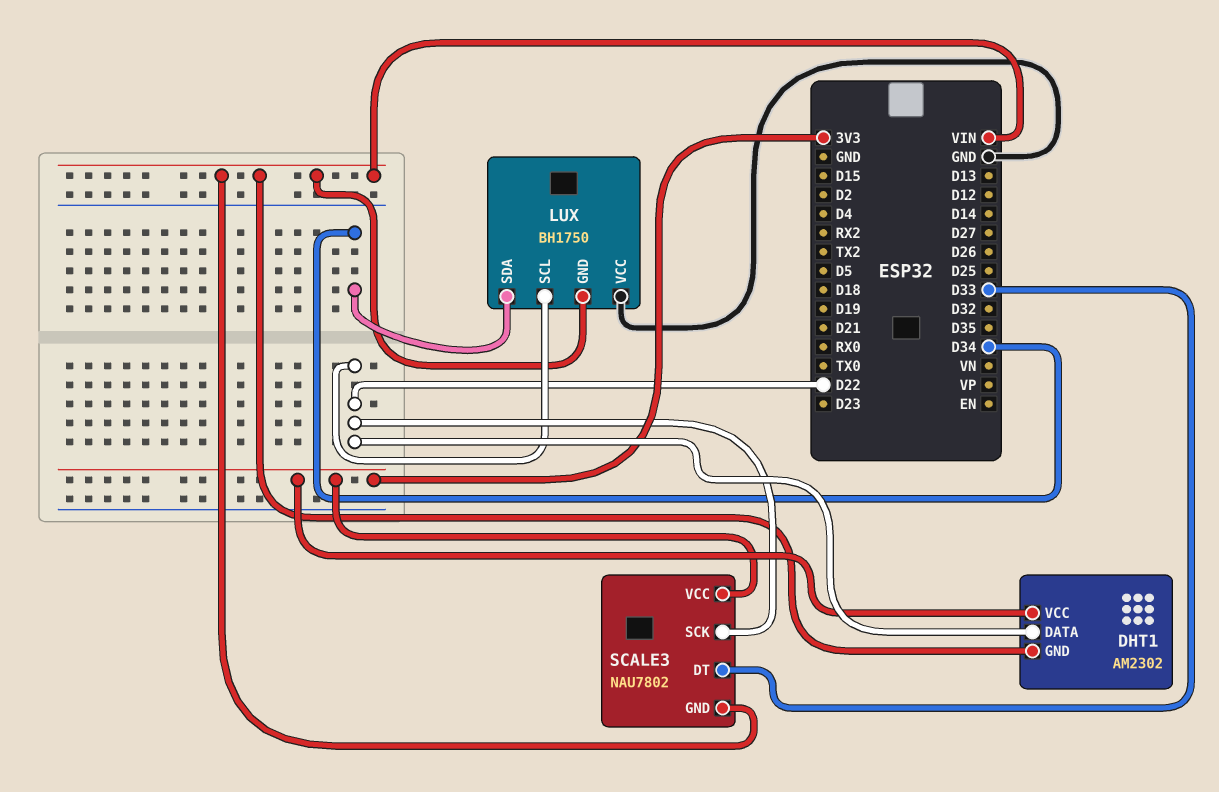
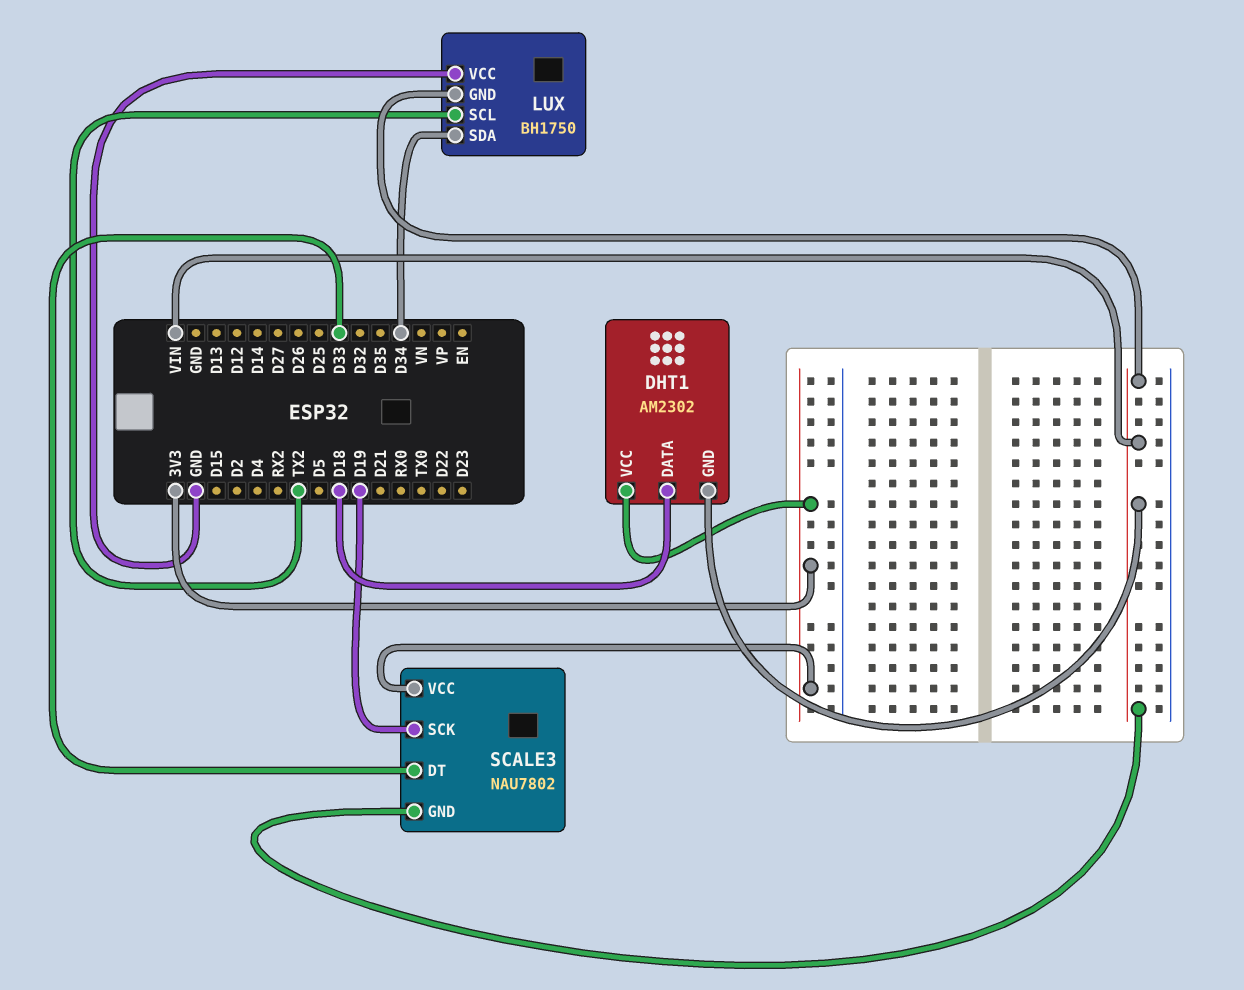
DHT1 pin DATA: D22 -> D18
LUX pin SCL: D22 -> TX2
SCALE3 pin SCK: D22 -> D19

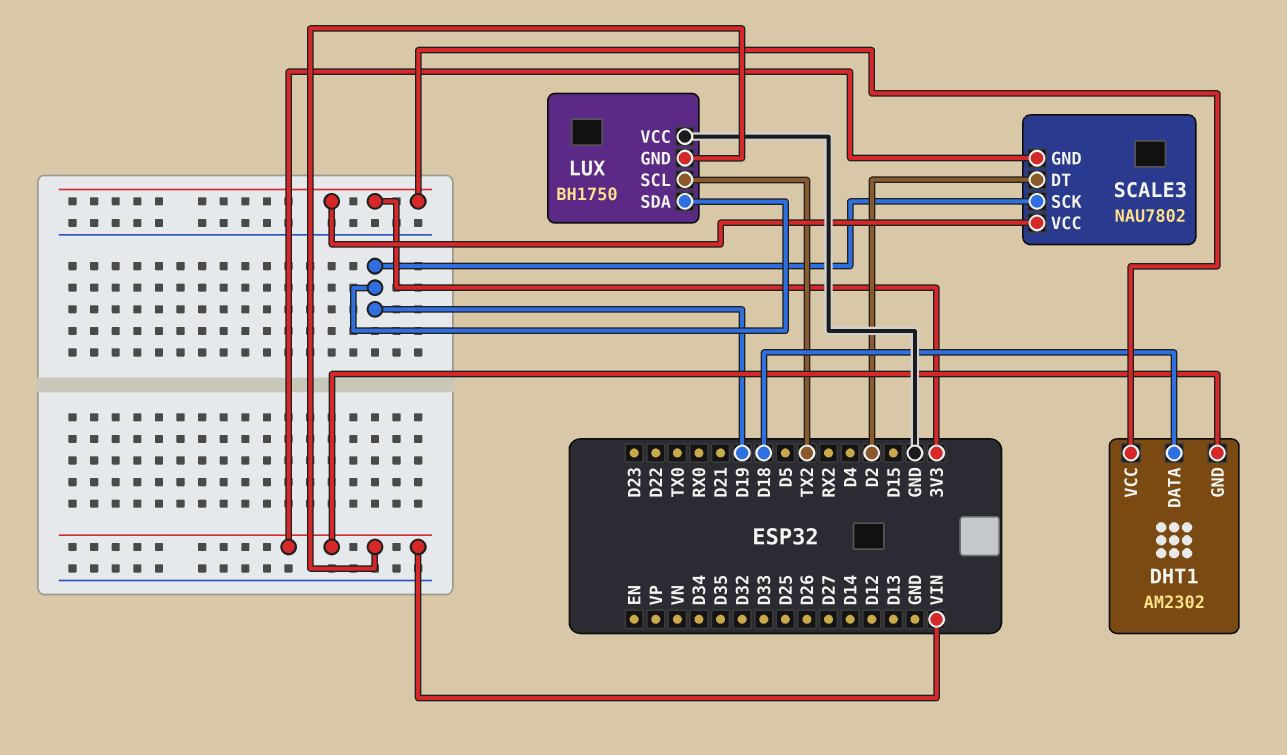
LUX pin SDA: D34 -> D19
SCALE3 pin DT: D33 -> D2

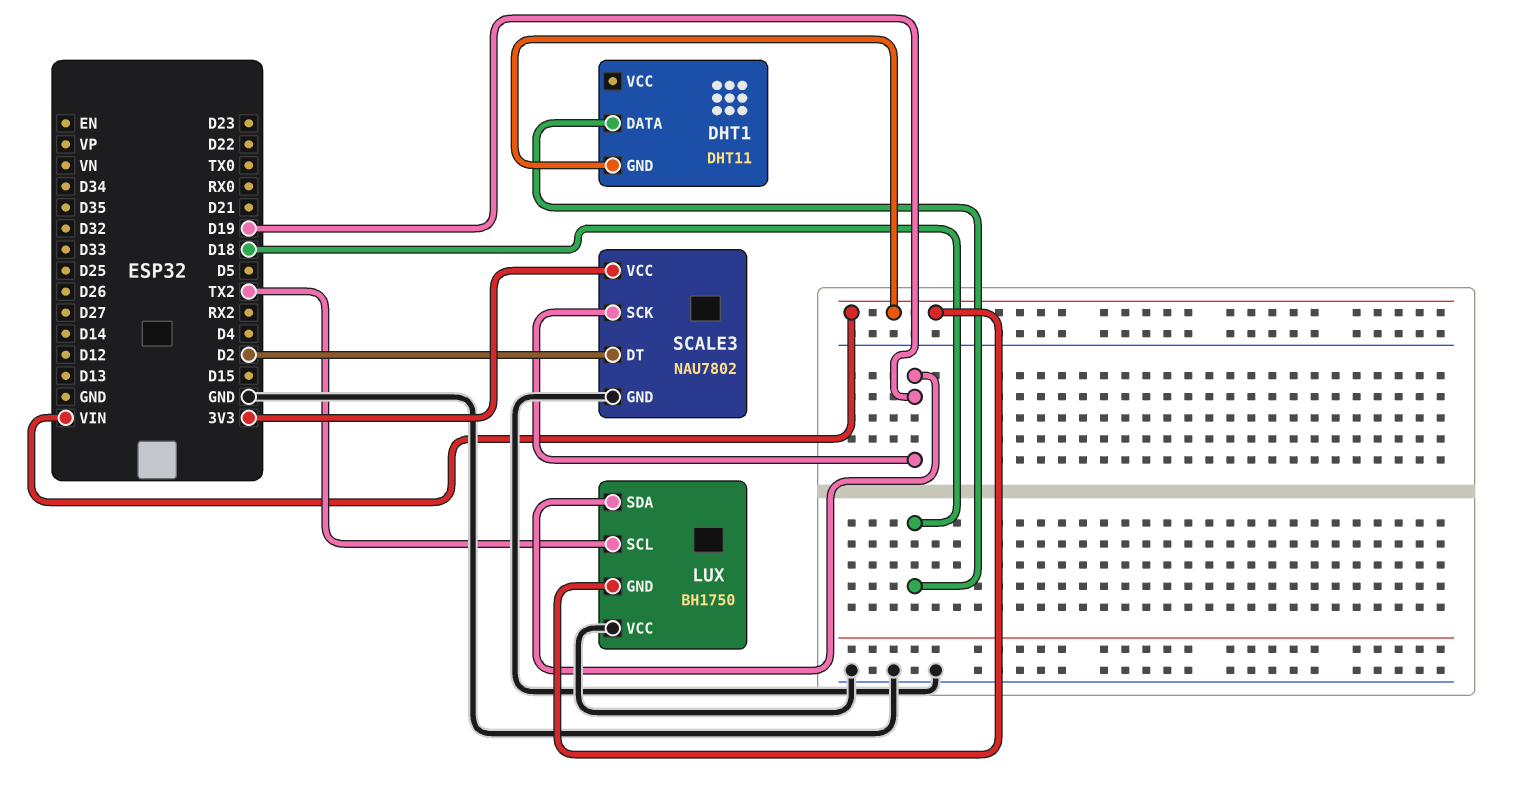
DHT1: AM2302 -> DHT11
DHT1 pin VCC: 3V3 -> none
SCALE3 pin GND: VIN -> GND

